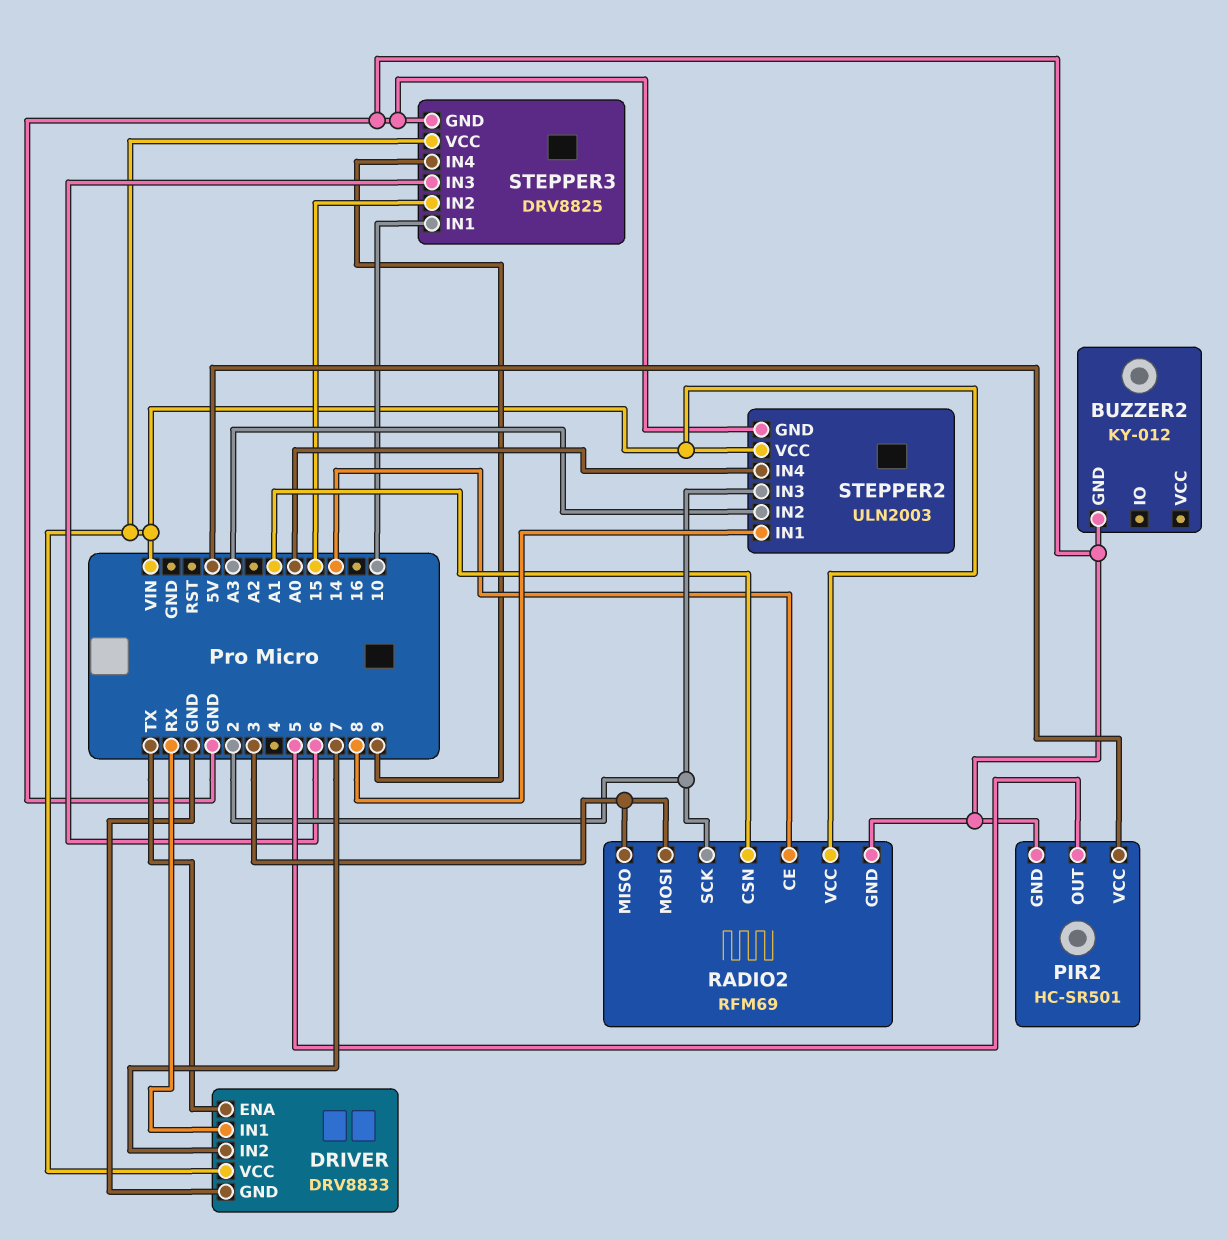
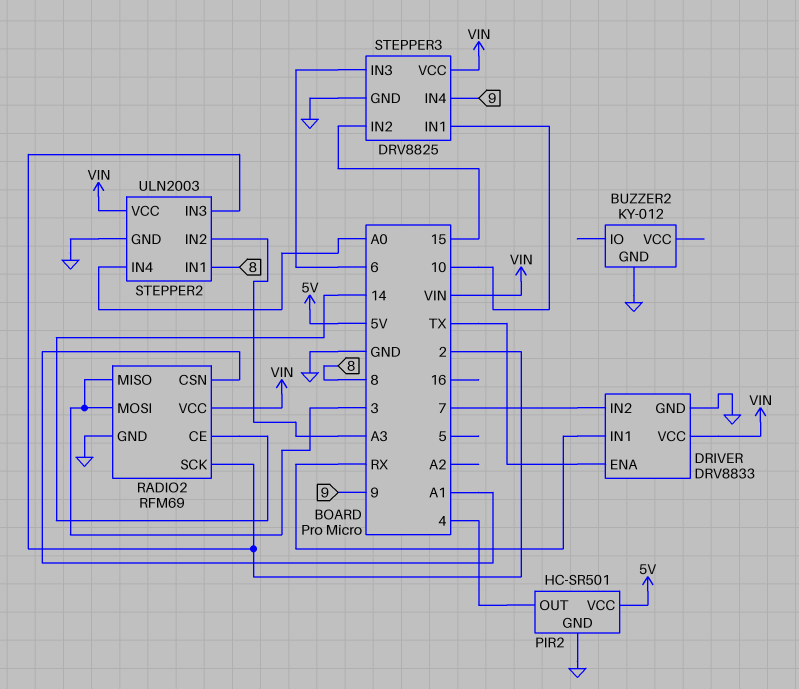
PIR2 pin OUT: 5 -> 4

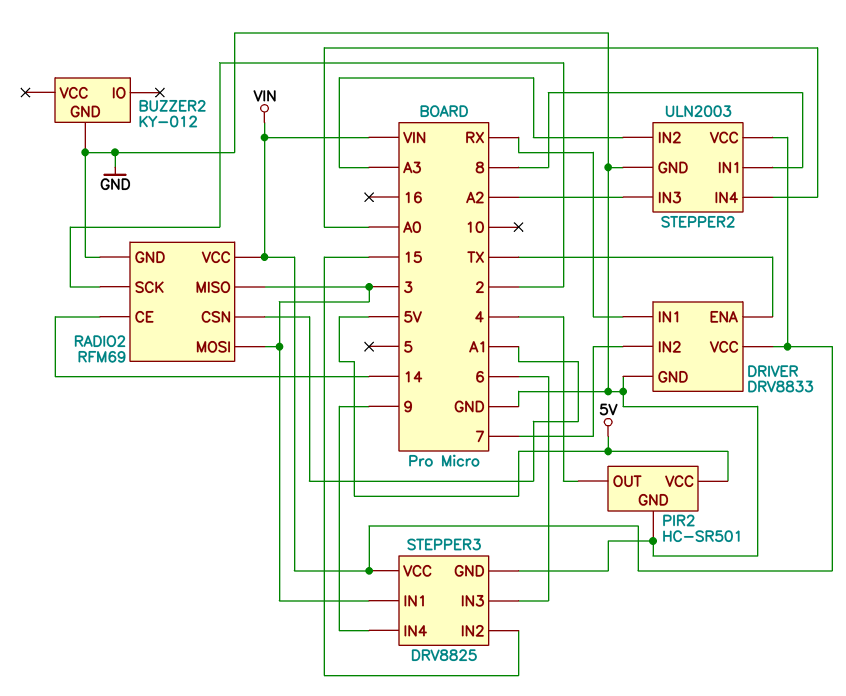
STEPPER2 pin IN3: 2 -> A2
STEPPER3 pin IN1: 10 -> 3

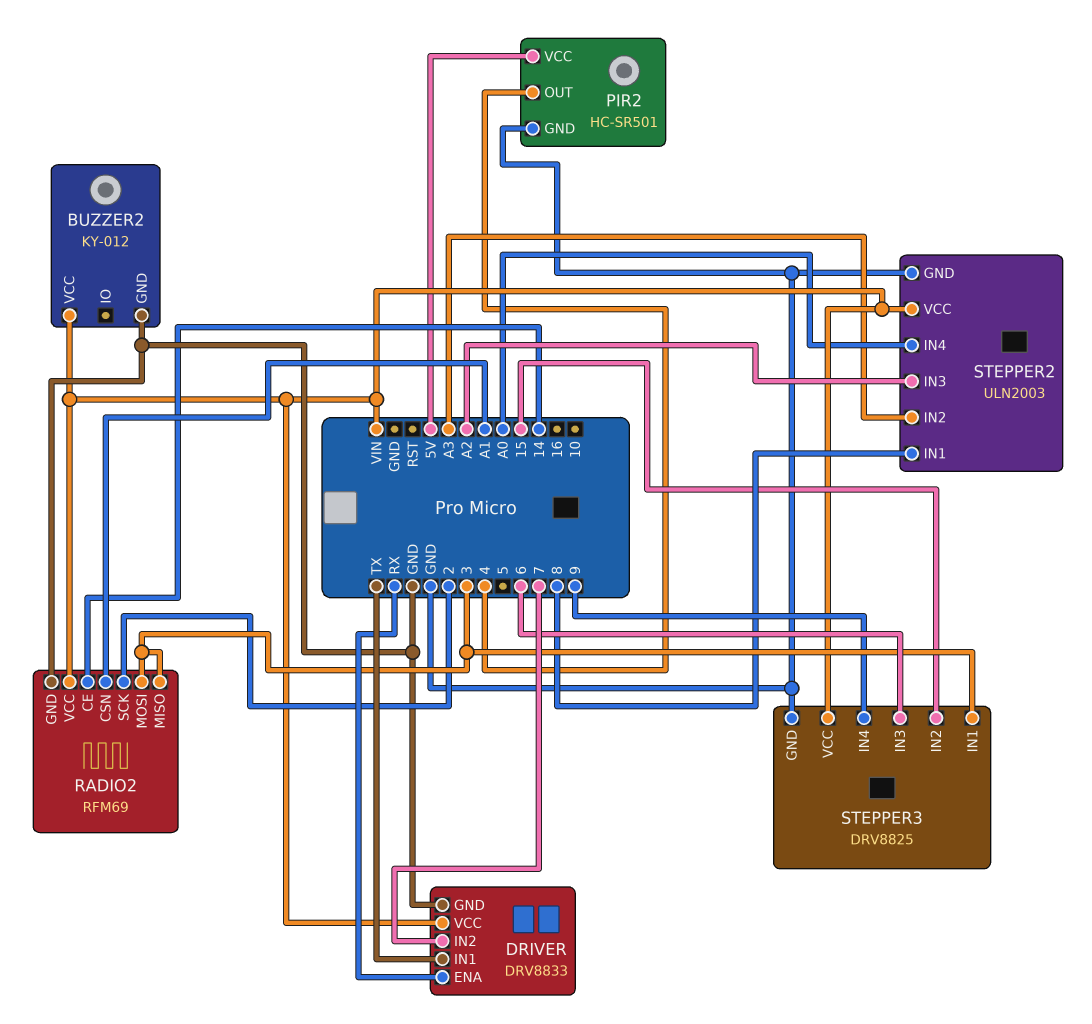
BUZZER2 pin VCC: none -> VIN
DRIVER pin ENA: TX -> RX
DRIVER pin IN1: RX -> TX

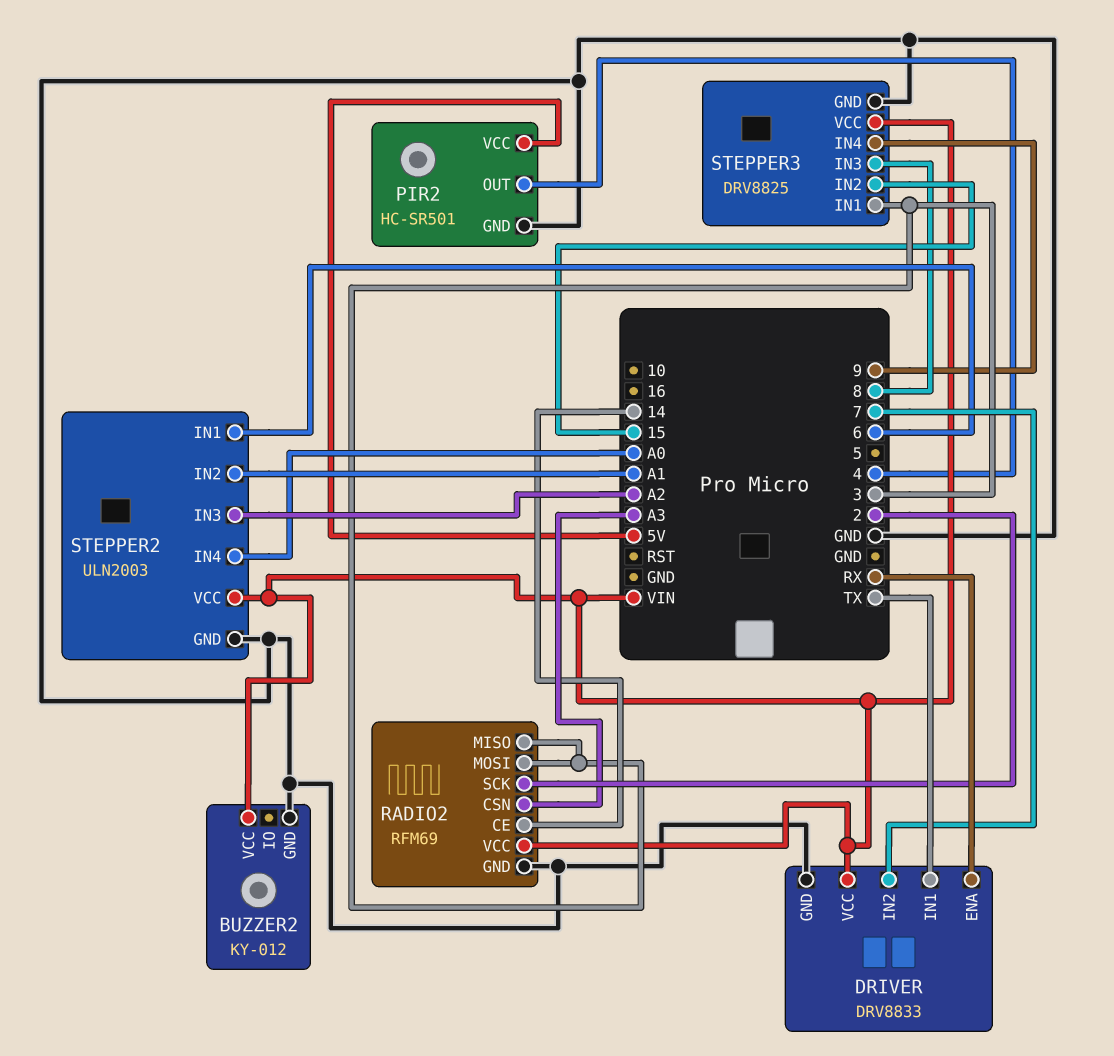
RADIO2 pin CSN: A1 -> A3
STEPPER2 pin IN1: 8 -> 6
STEPPER2 pin IN2: A3 -> A1
STEPPER3 pin IN3: 6 -> 8

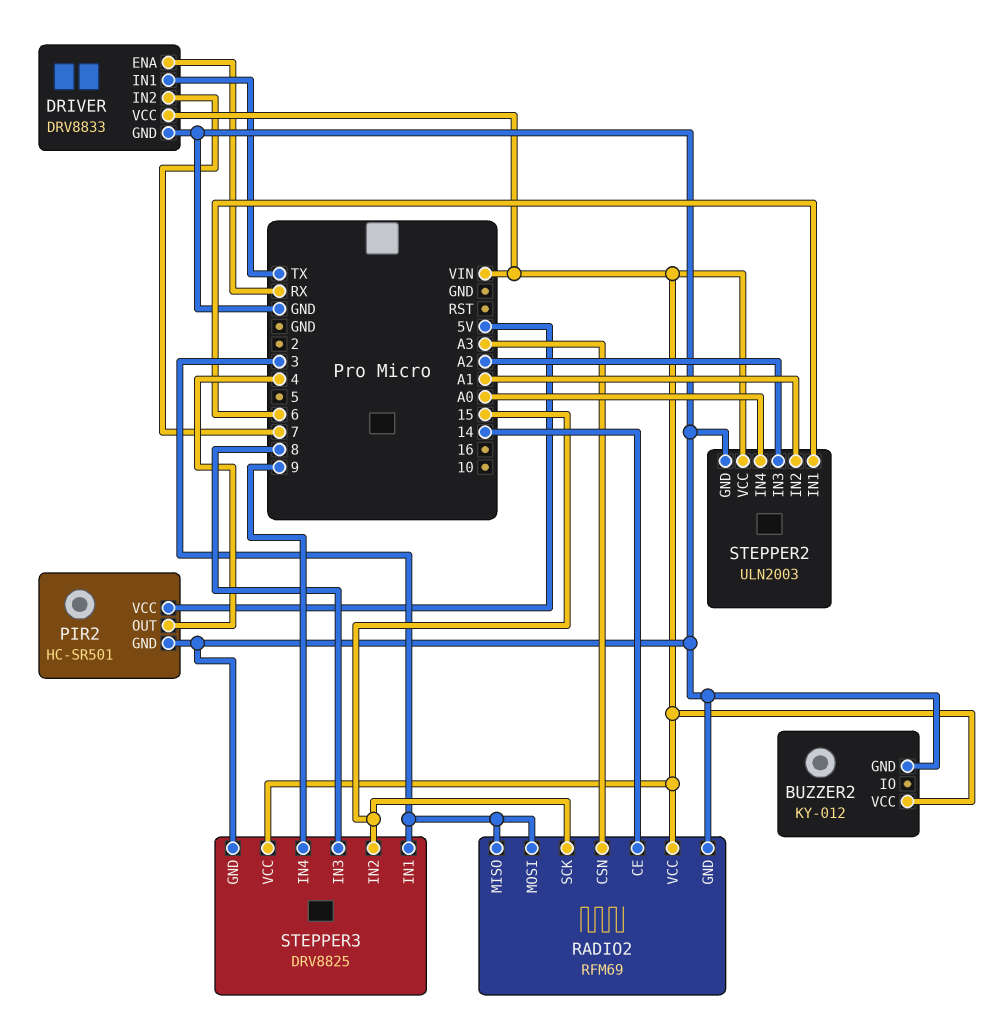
RADIO2 pin SCK: 2 -> 15

